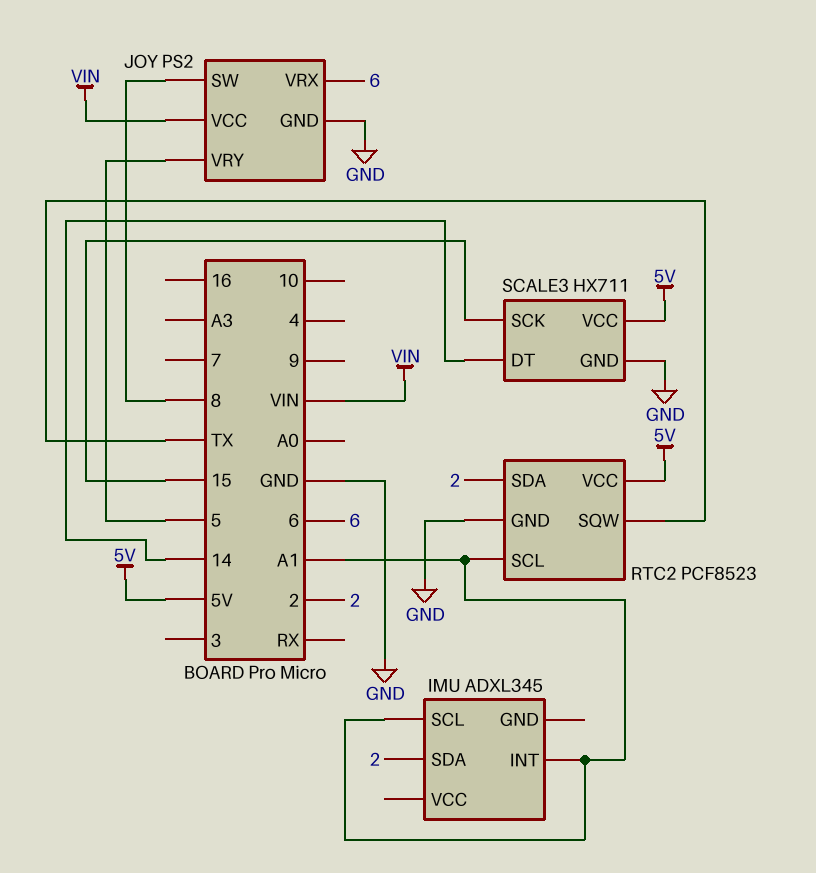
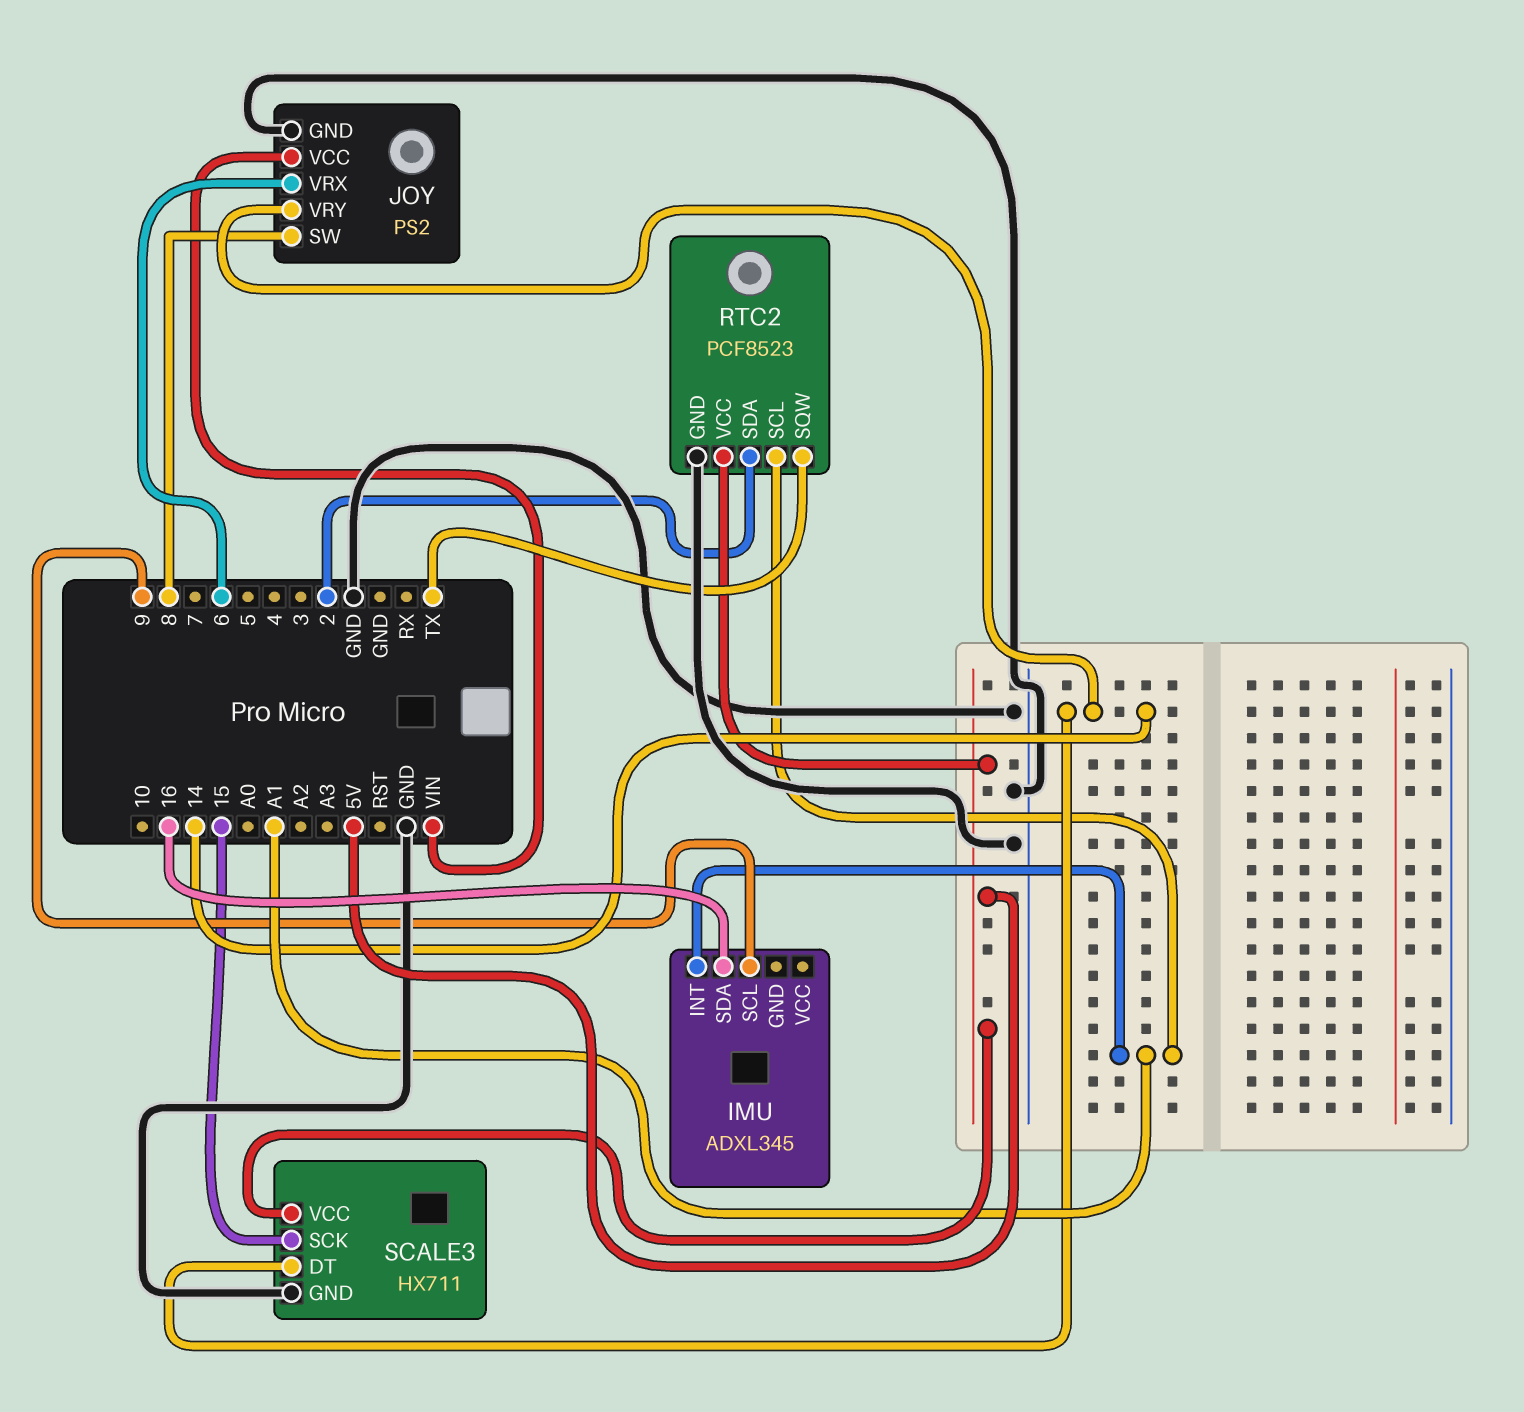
IMU pin SCL: A1 -> 9
IMU pin SDA: 2 -> 16
JOY pin VRY: 5 -> 14

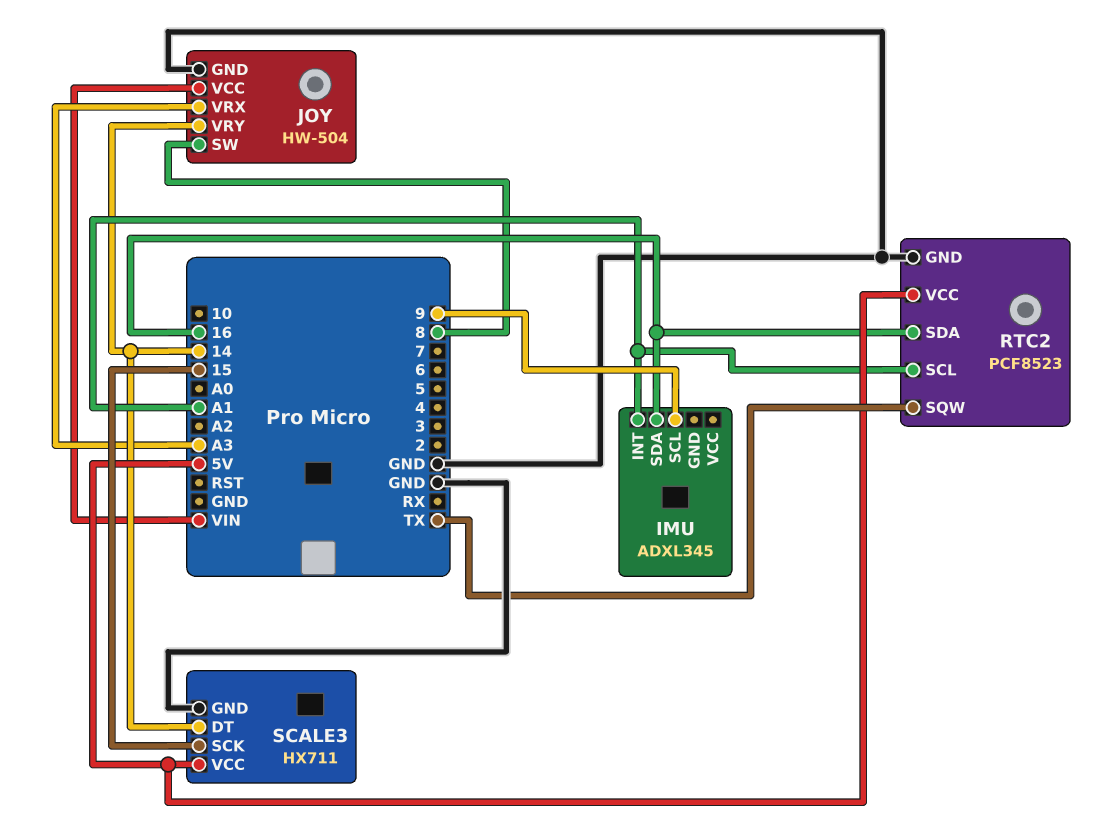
JOY: PS2 -> HW-504
JOY pin VRX: 6 -> A3
RTC2 pin SDA: 2 -> 16

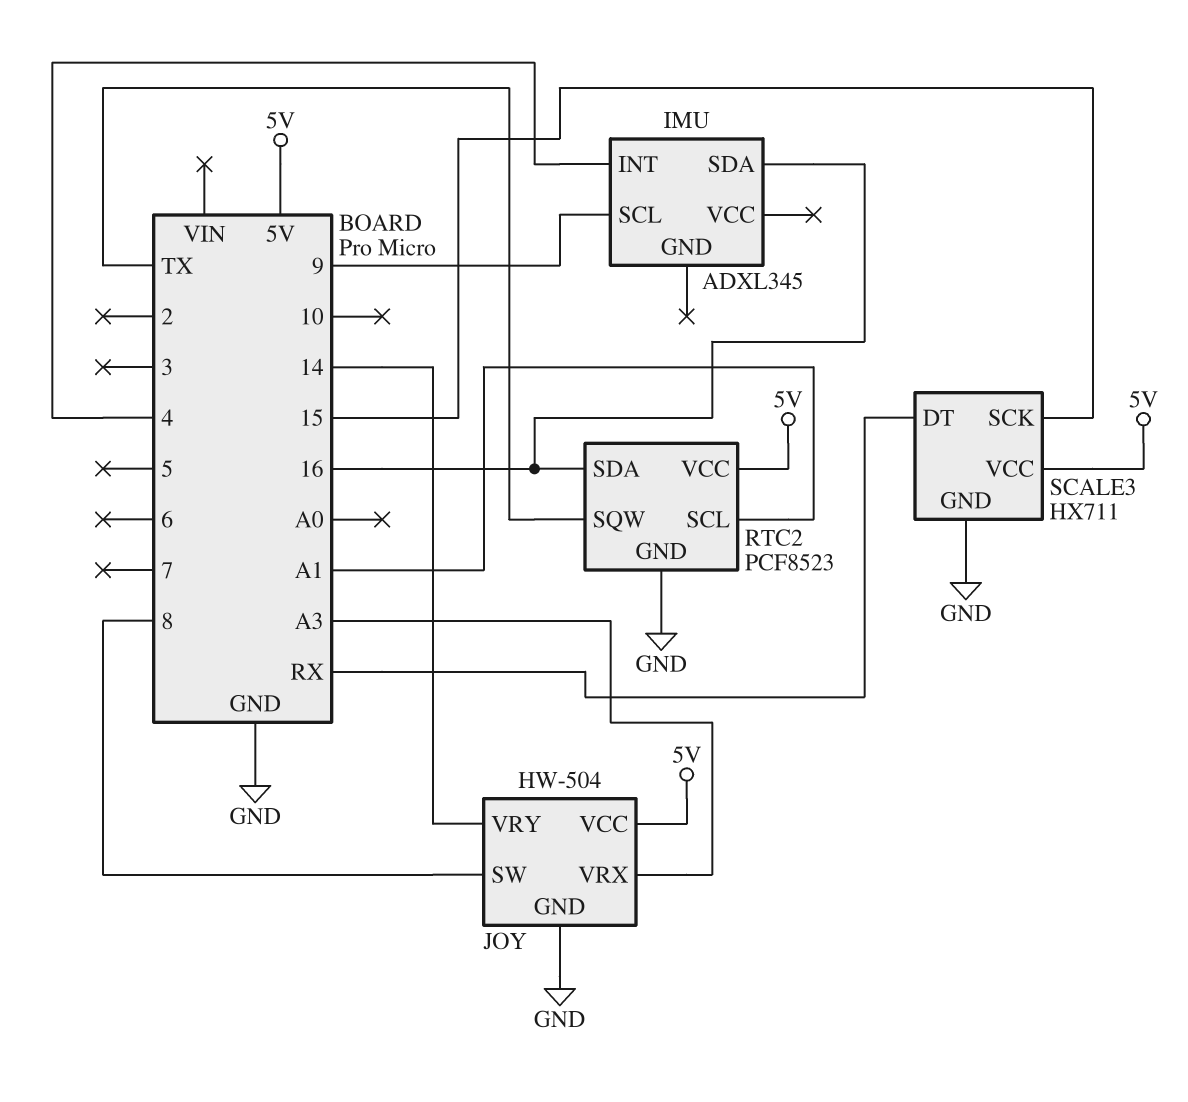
IMU pin INT: A1 -> 4
JOY pin VCC: VIN -> 5V
SCALE3 pin DT: 14 -> RX

